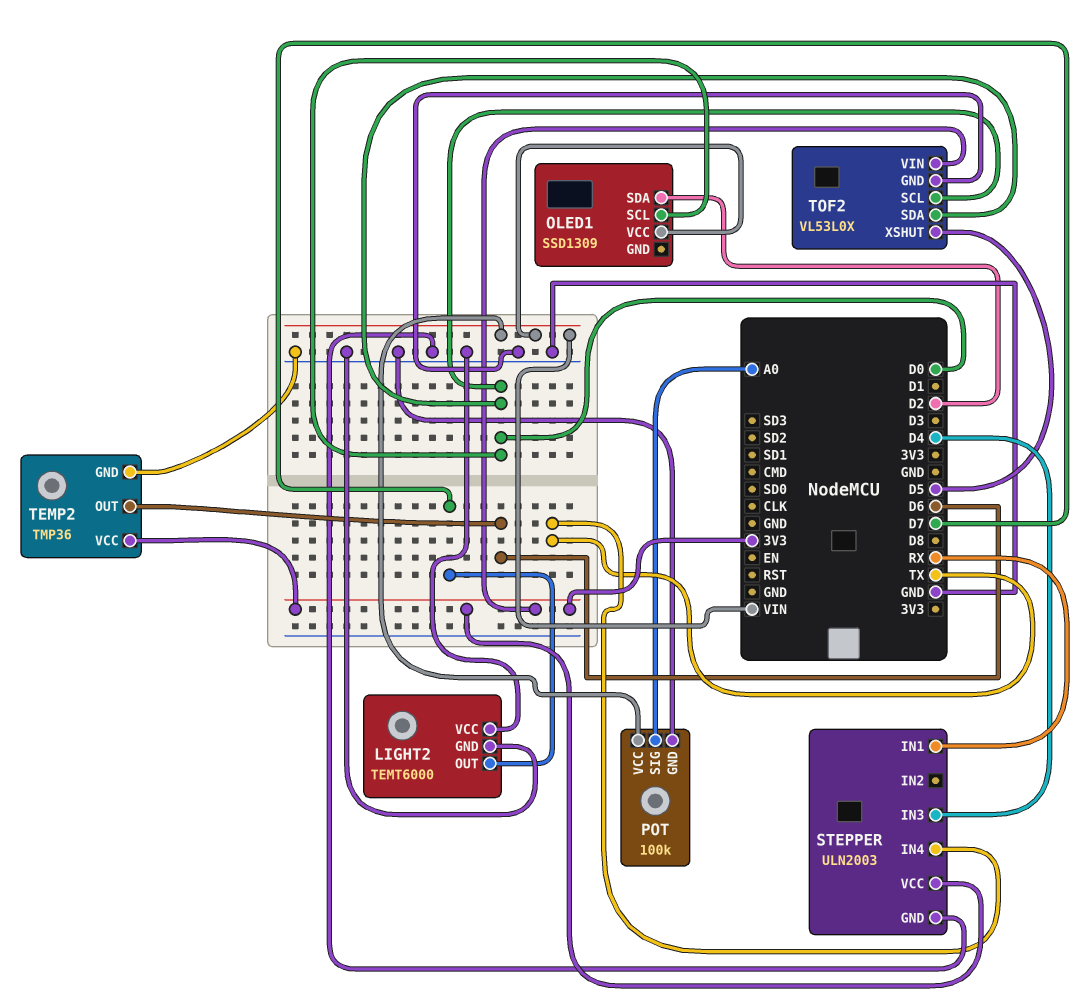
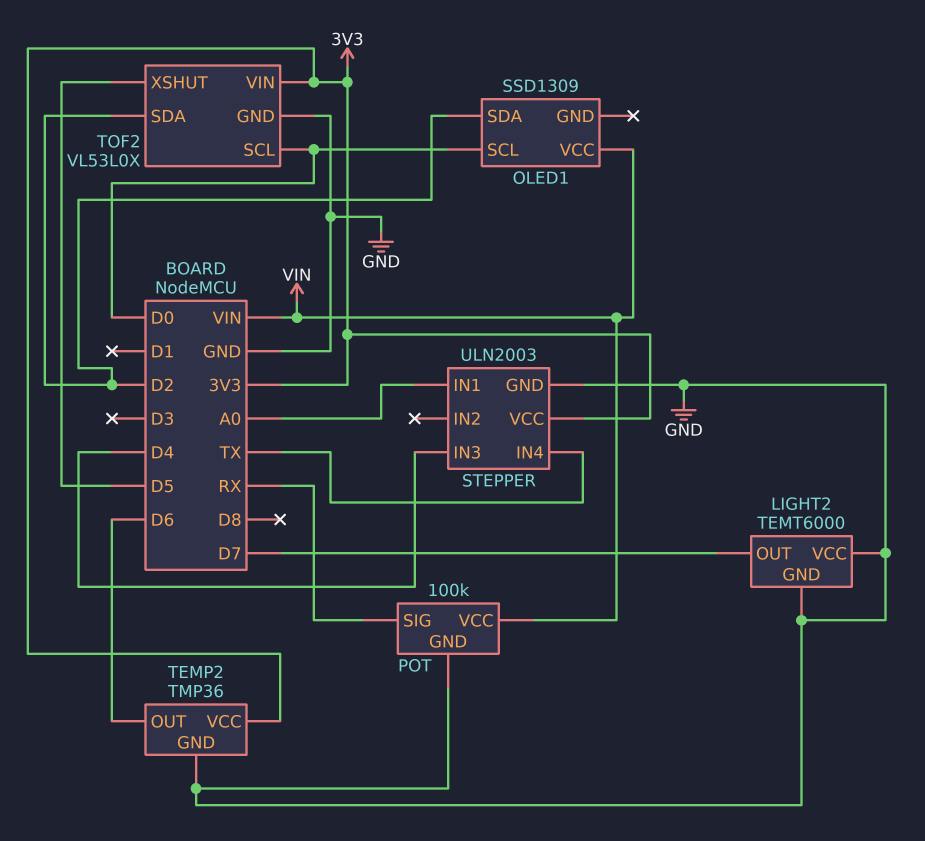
POT pin SIG: A0 -> RX
STEPPER pin IN1: RX -> A0
TOF2 pin SDA: D0 -> D2

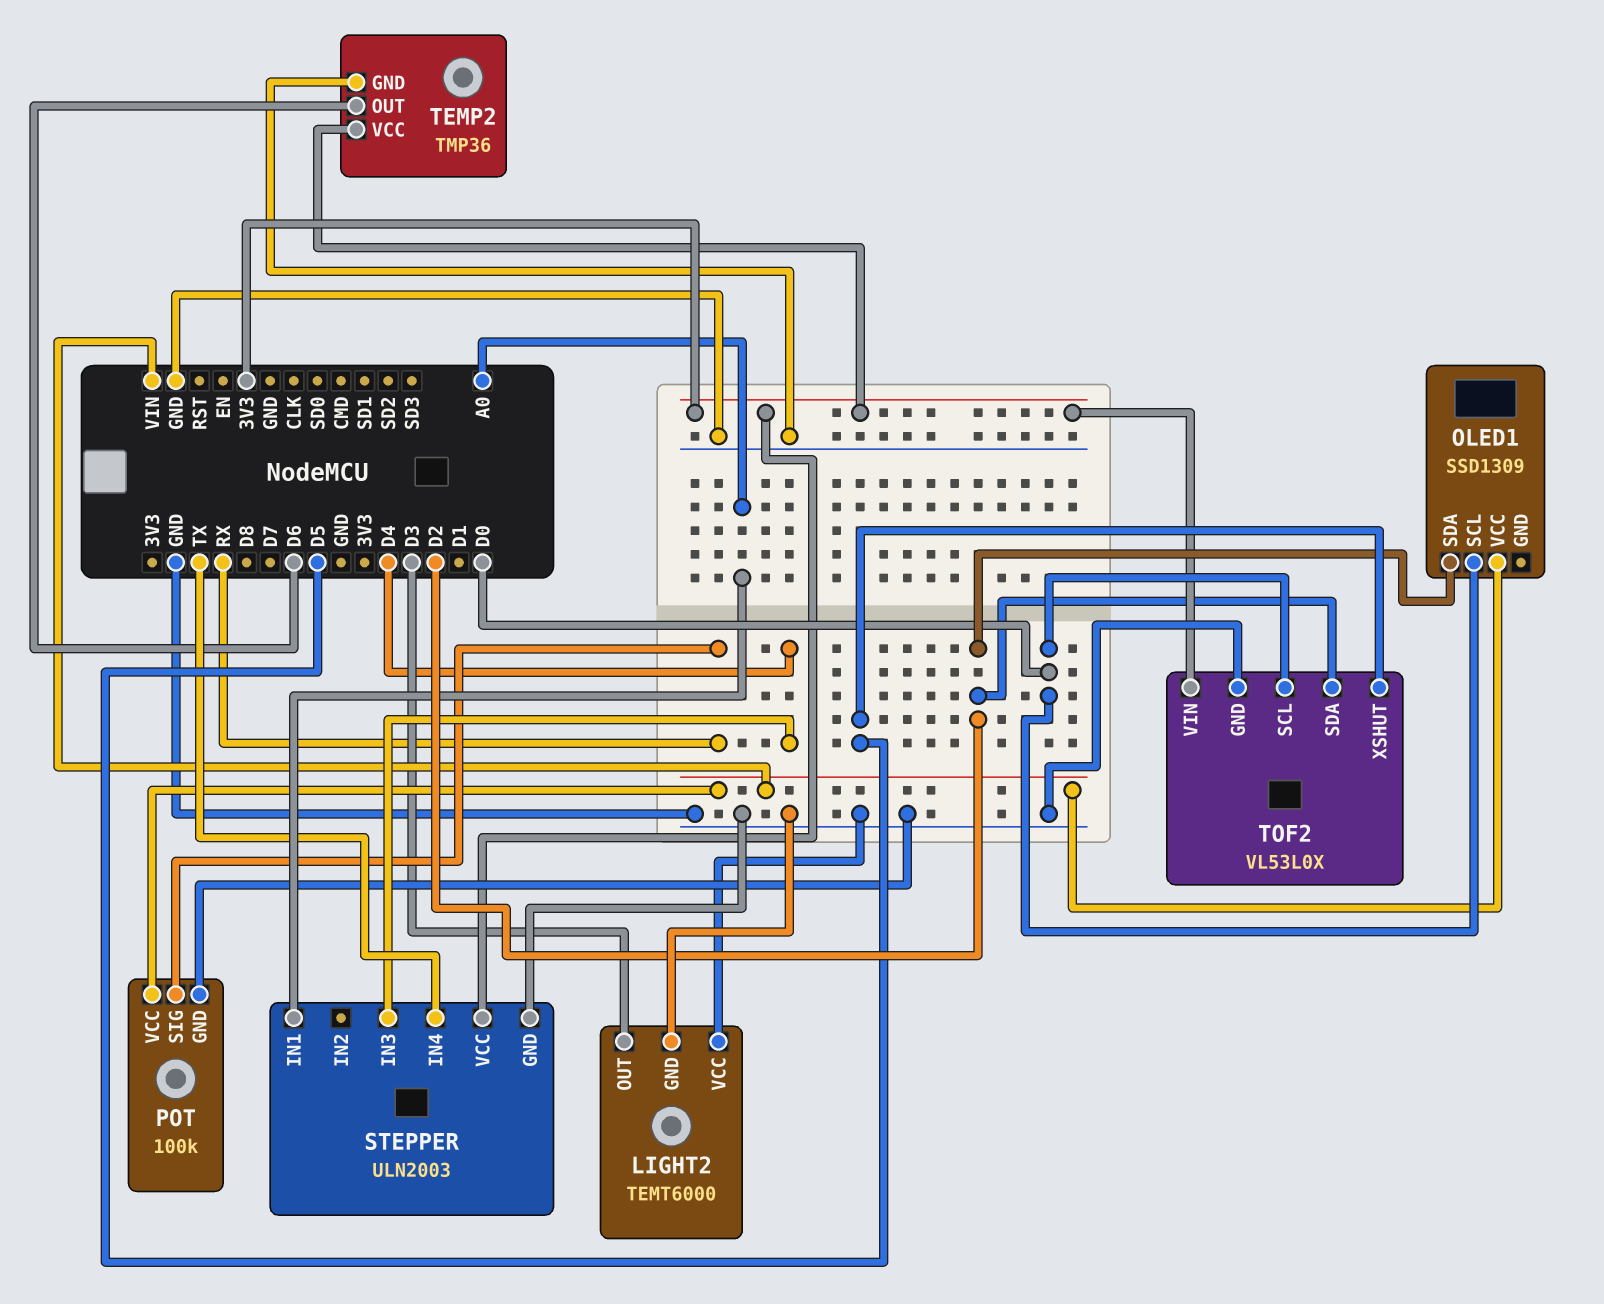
LIGHT2 pin OUT: D7 -> D3

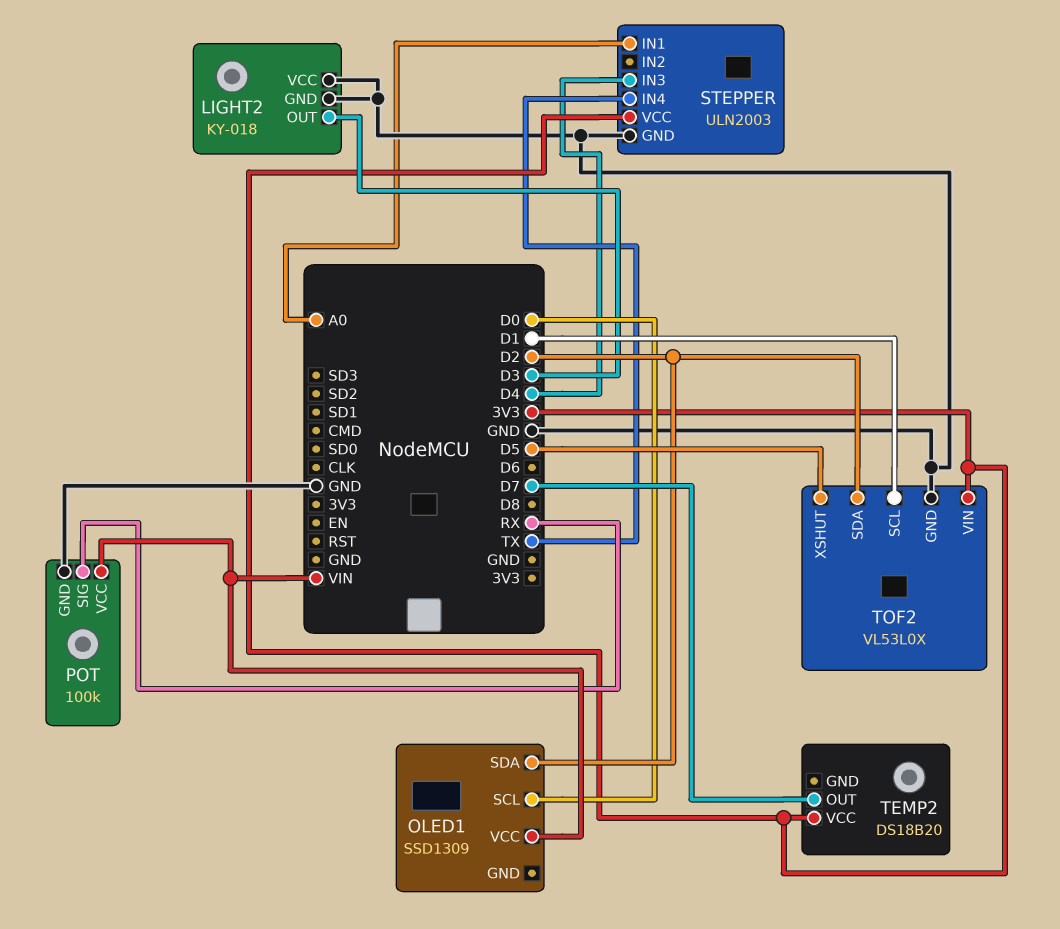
LIGHT2: TEMT6000 -> KY-018
TEMP2: TMP36 -> DS18B20
TEMP2 pin GND: GND -> none
TEMP2 pin OUT: D6 -> D7
TOF2 pin SCL: D0 -> D1

